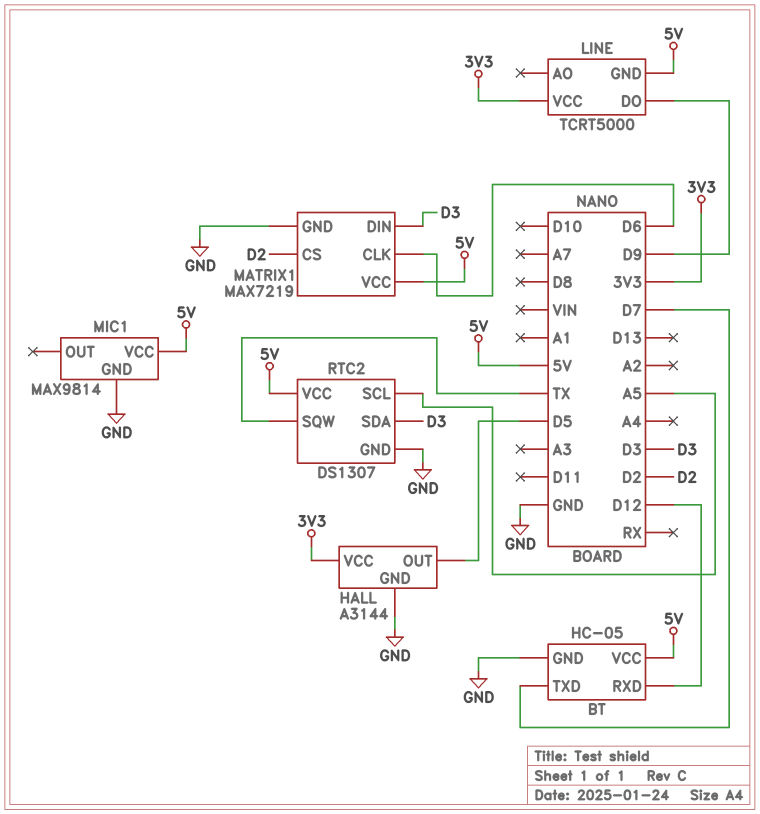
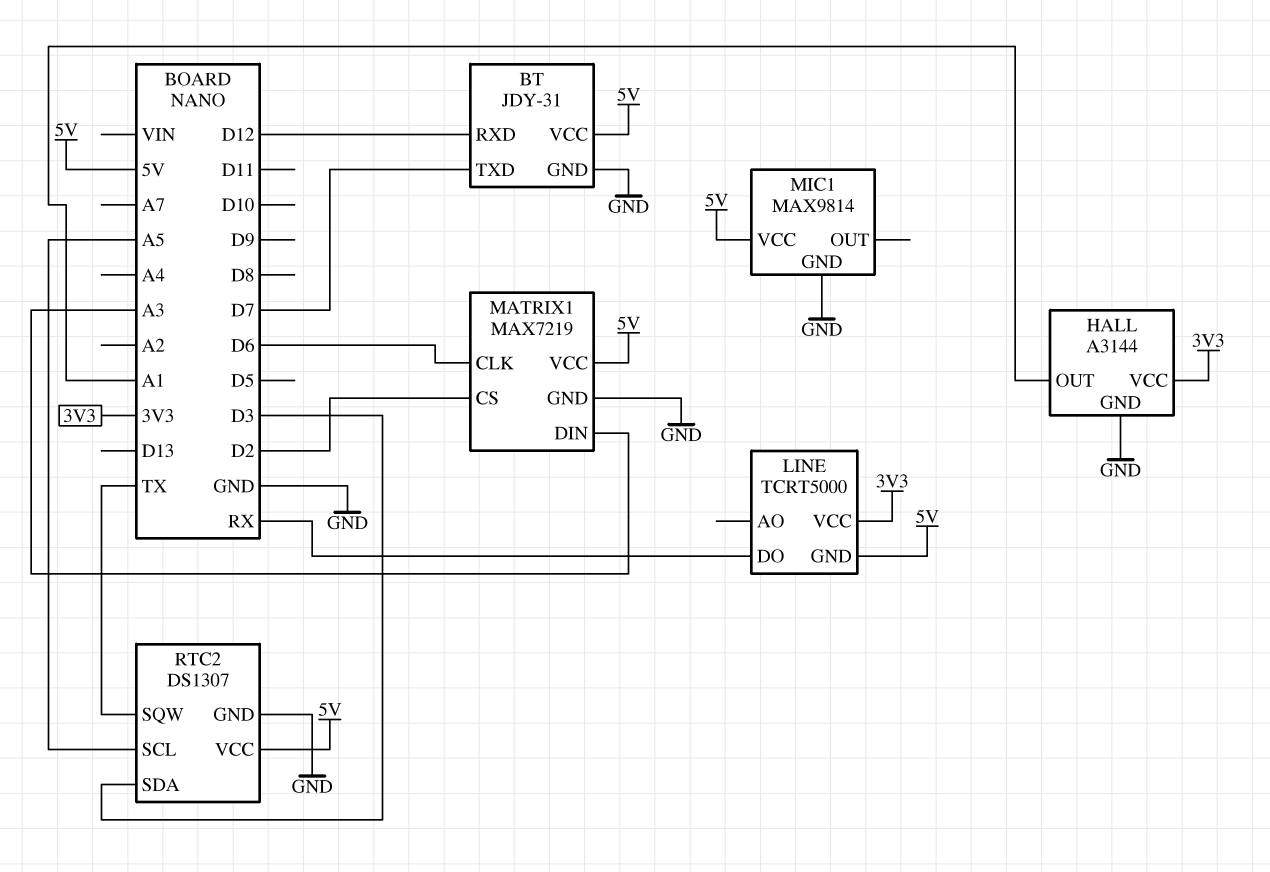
BT: HC-05 -> JDY-31
HALL pin OUT: D5 -> A1
LINE pin DO: D9 -> RX
MATRIX1 pin DIN: D3 -> A3

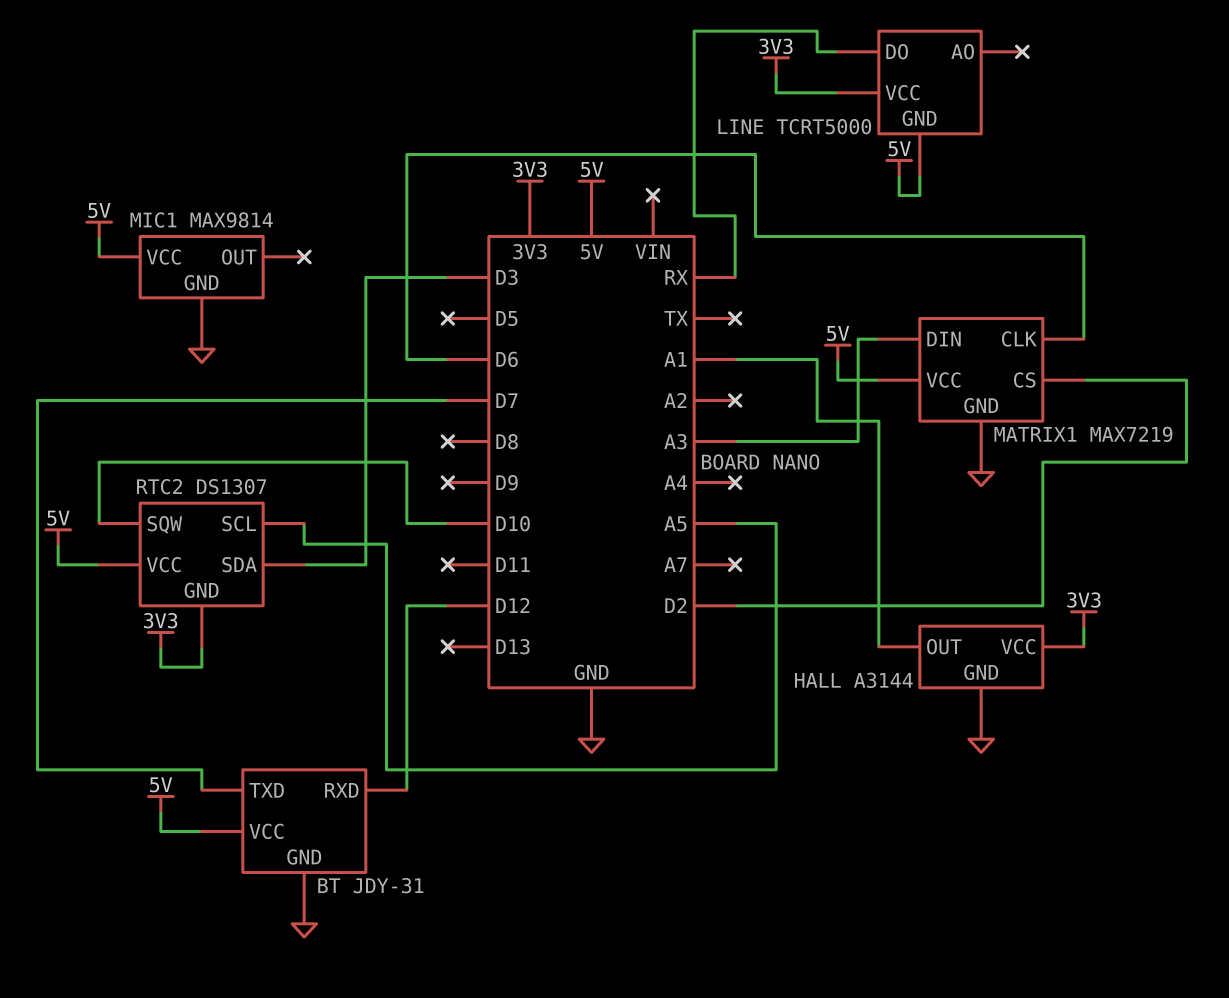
RTC2 pin GND: GND -> 3V3
RTC2 pin SQW: TX -> D10

